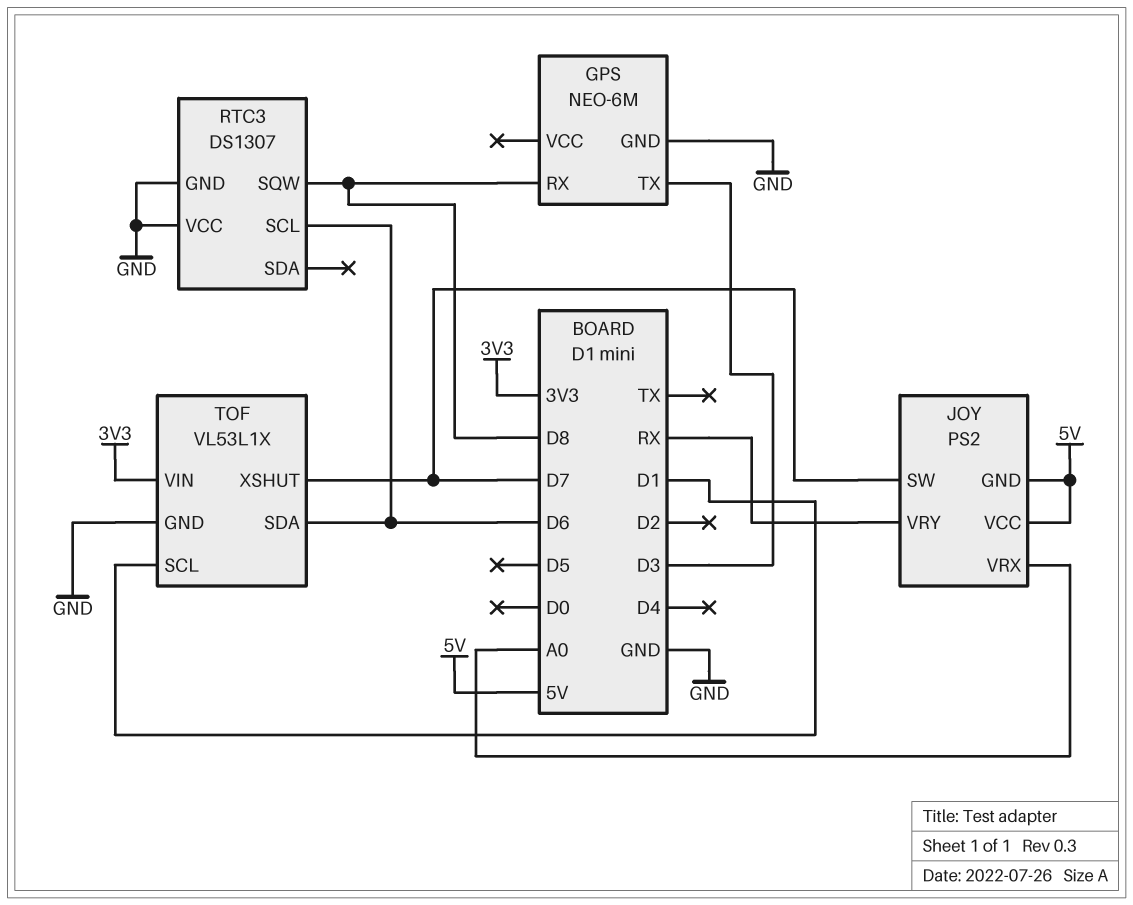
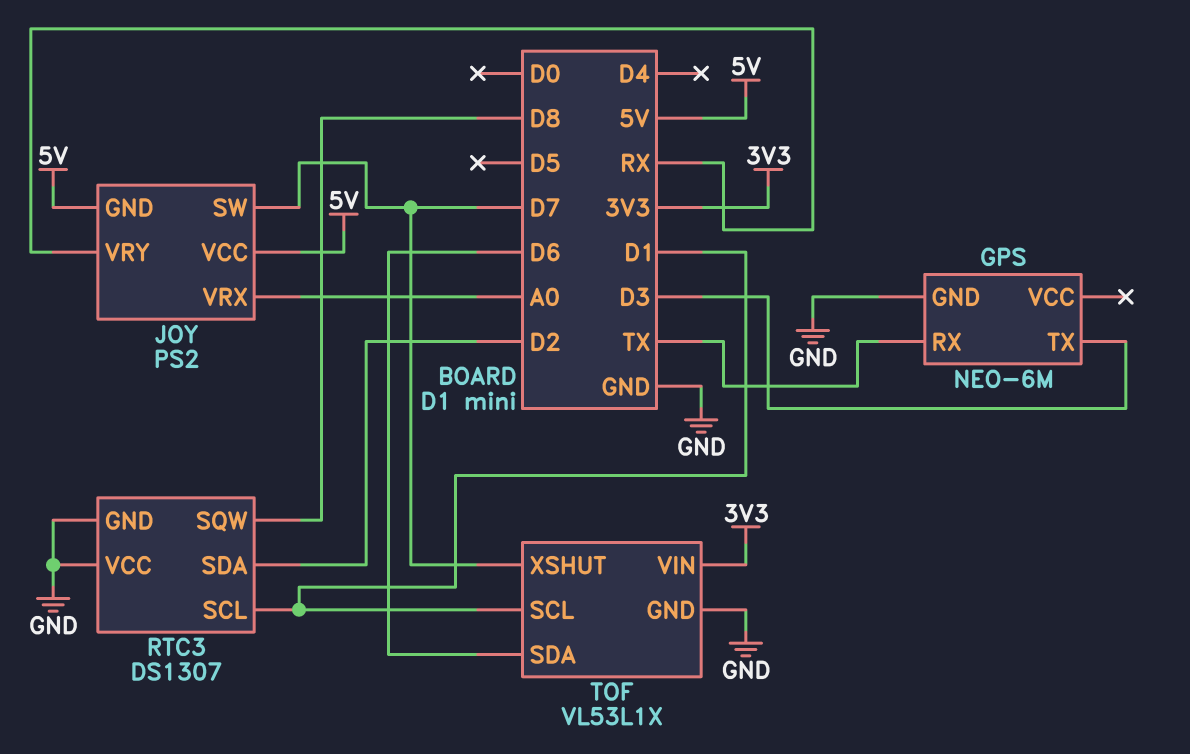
GPS pin RX: D8 -> TX
RTC3 pin SCL: D6 -> D1
RTC3 pin SDA: none -> D2

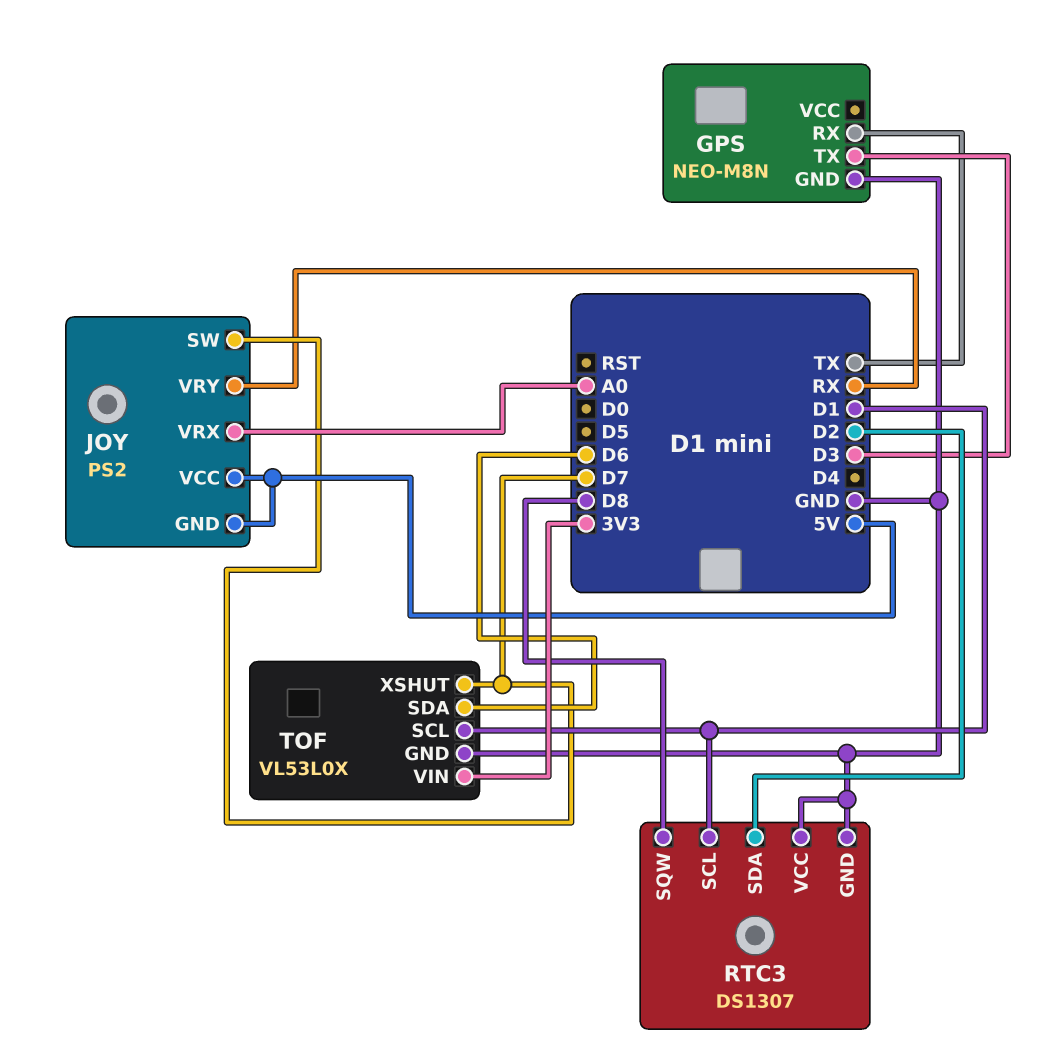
GPS: NEO-6M -> NEO-M8N
TOF: VL53L1X -> VL53L0X

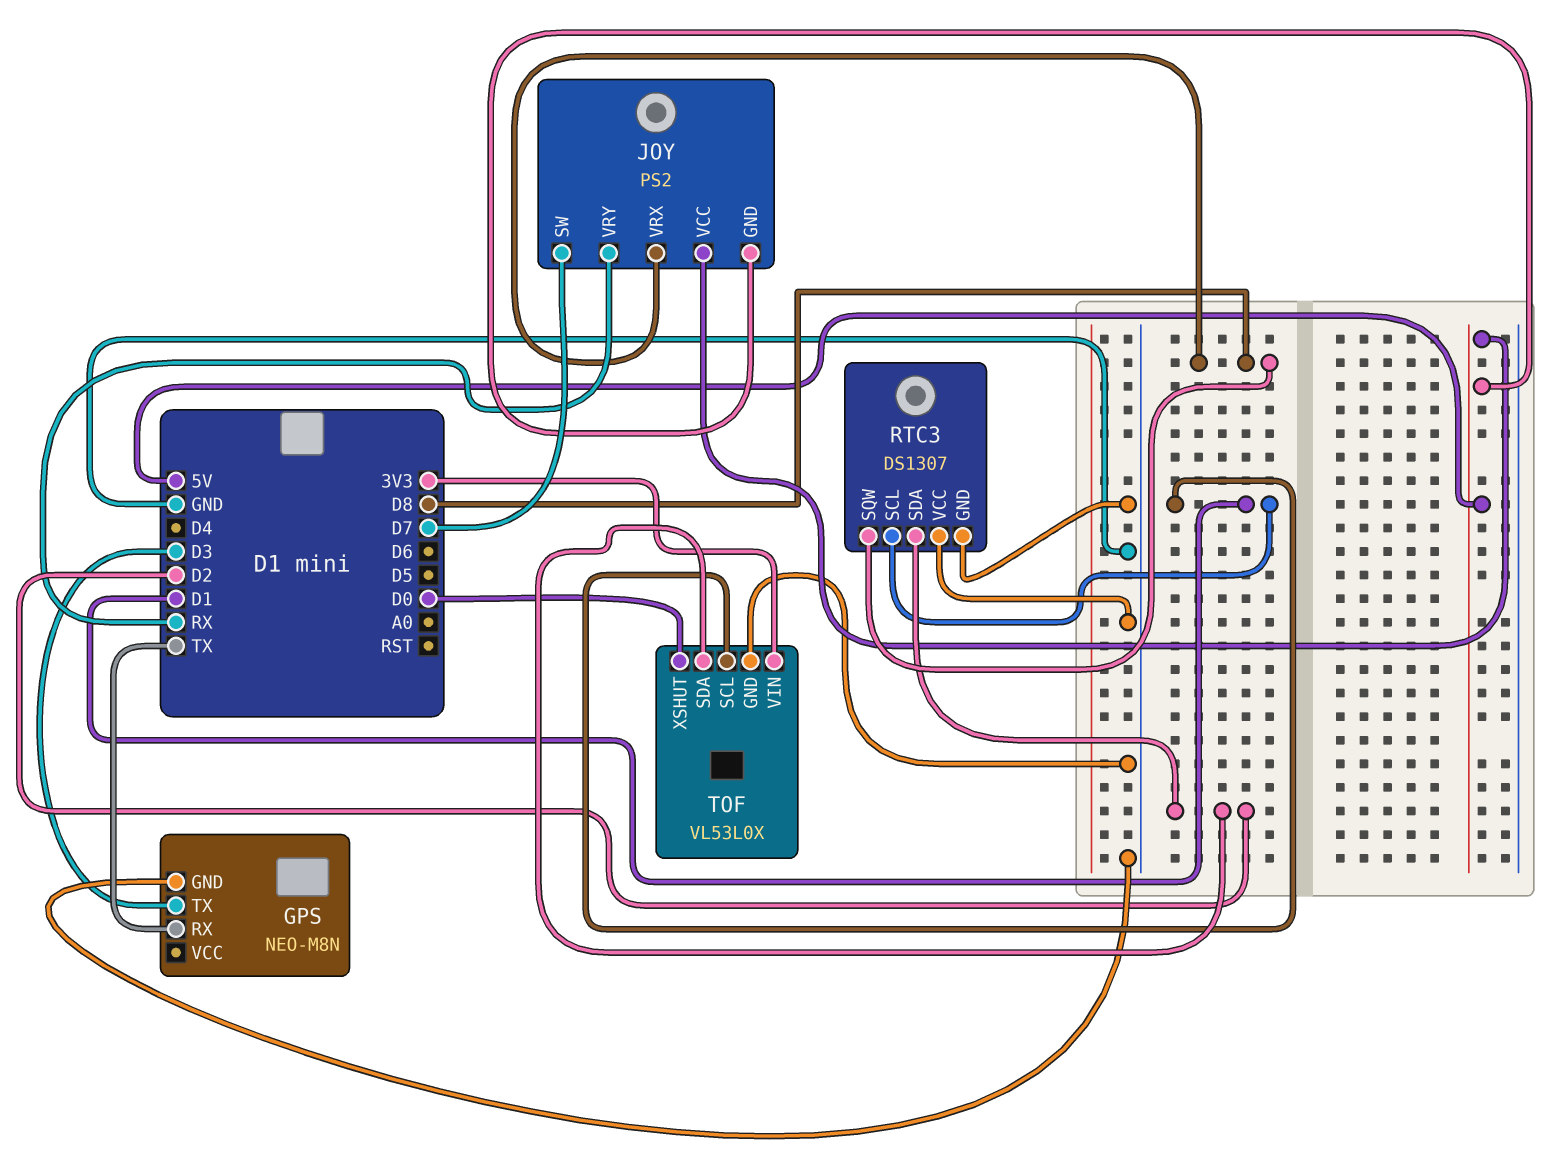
JOY pin VRX: A0 -> D8
TOF pin SDA: D6 -> D2
TOF pin XSHUT: D7 -> D0

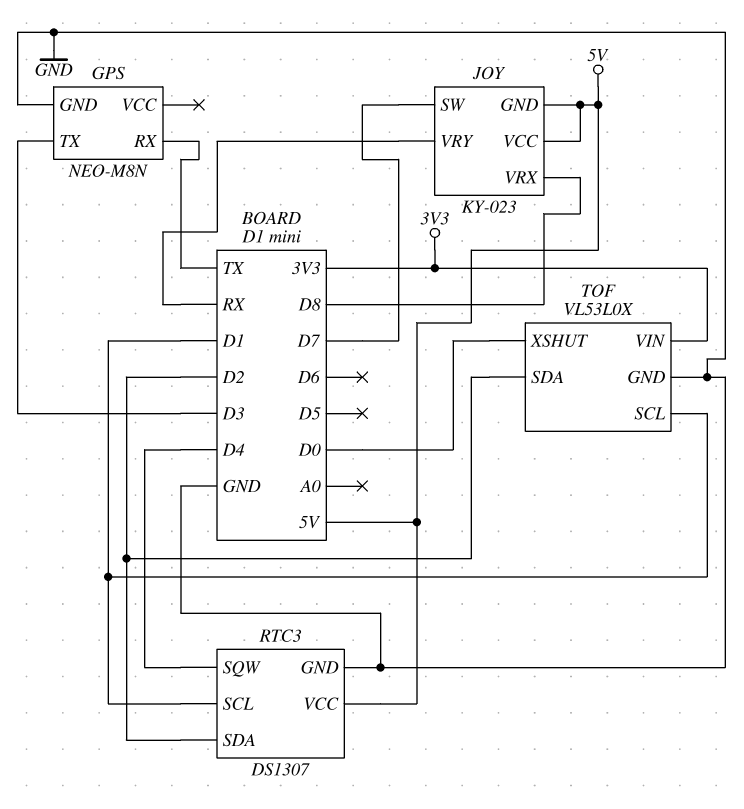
JOY: PS2 -> KY-023
RTC3 pin SQW: D8 -> D4
RTC3 pin VCC: GND -> 5V

